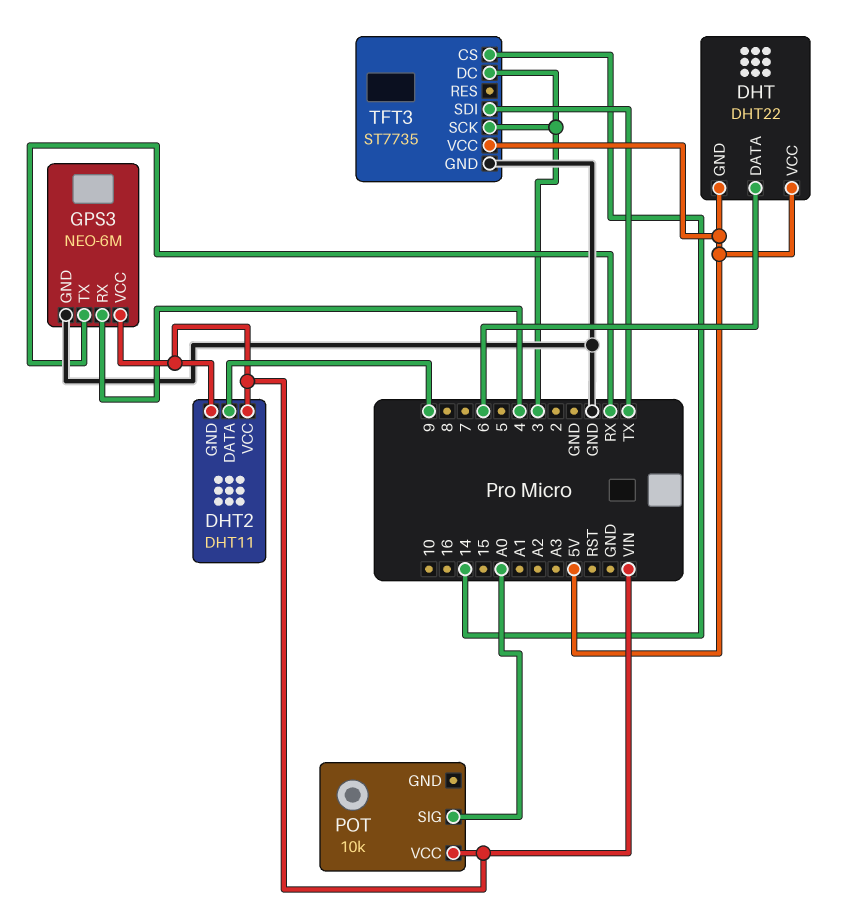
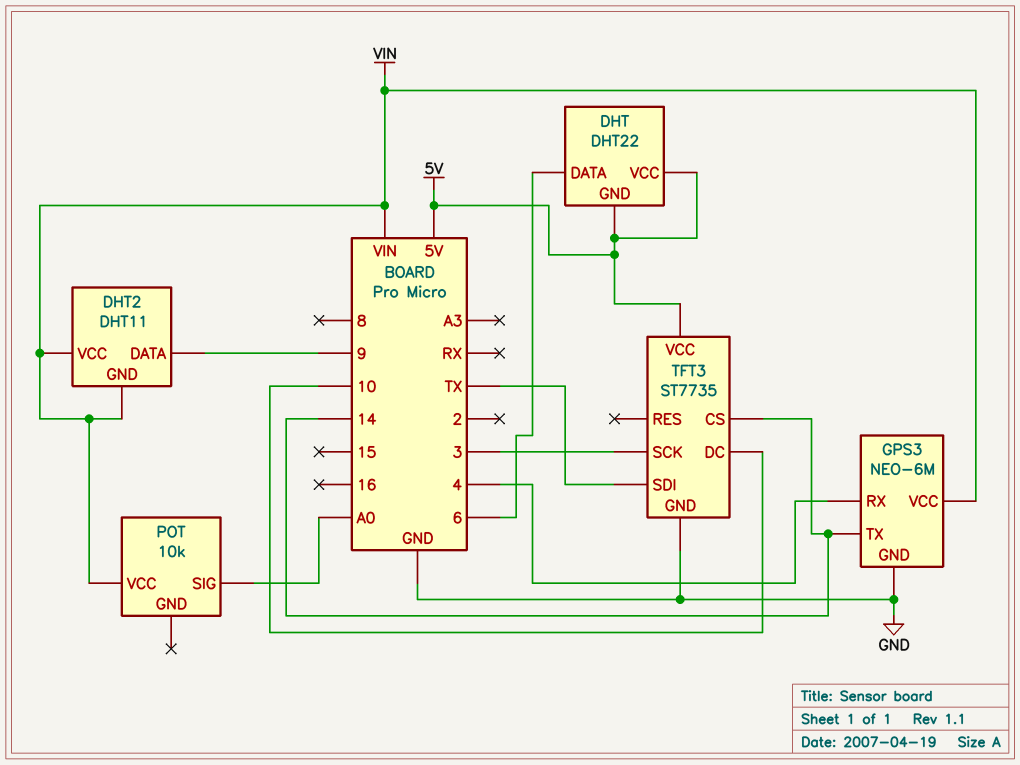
GPS3 pin TX: RX -> 14
TFT3 pin DC: 3 -> 10

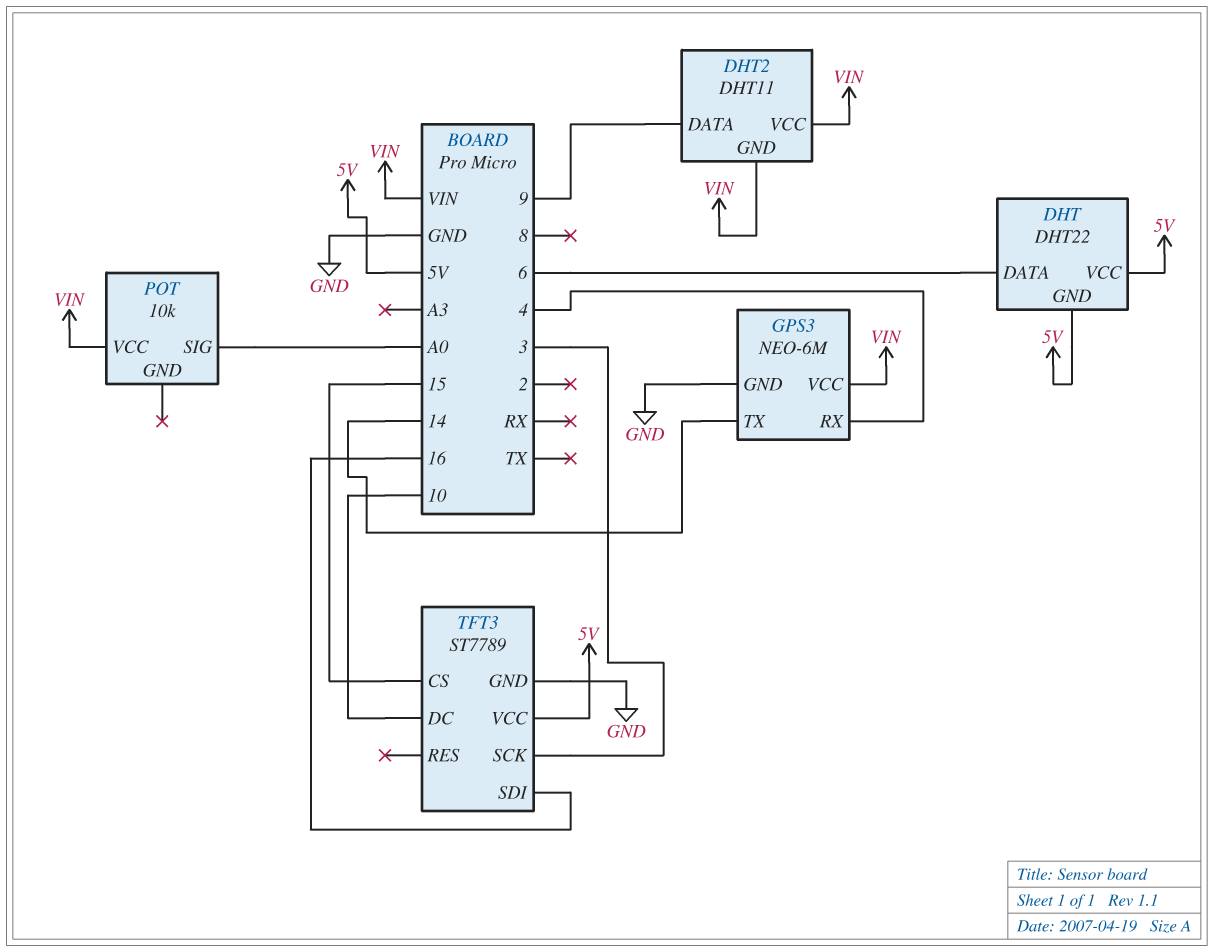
TFT3: ST7735 -> ST7789
TFT3 pin CS: 14 -> 15
TFT3 pin SDI: TX -> 16

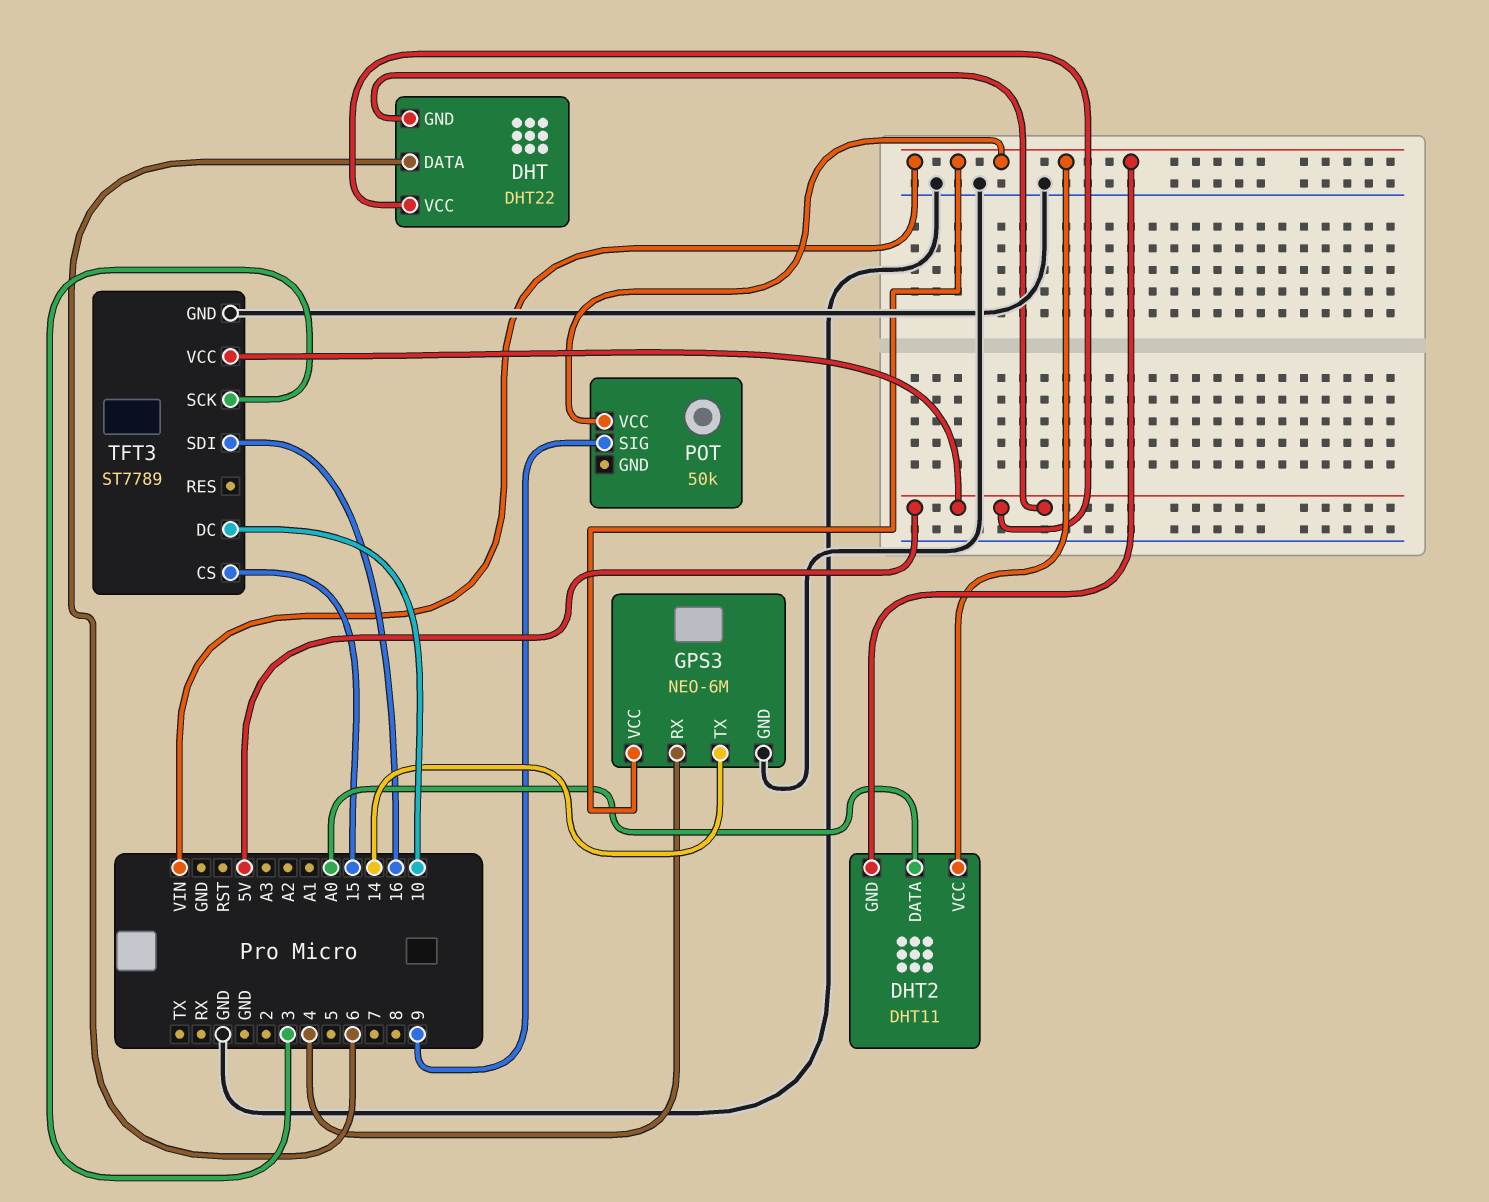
DHT2 pin DATA: 9 -> A0
POT: 10k -> 50k
POT pin SIG: A0 -> 9

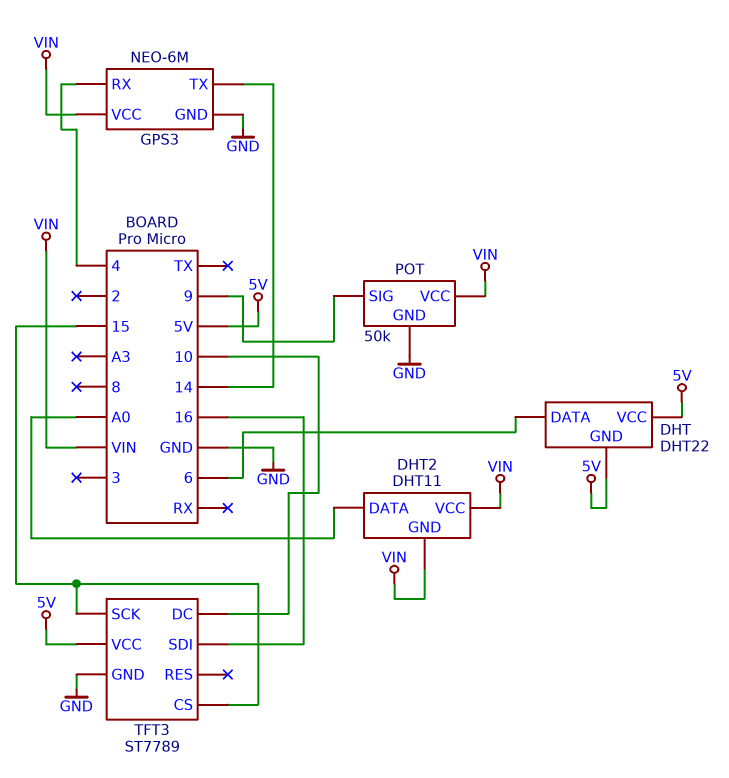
POT pin GND: none -> GND
TFT3 pin SCK: 3 -> 15

